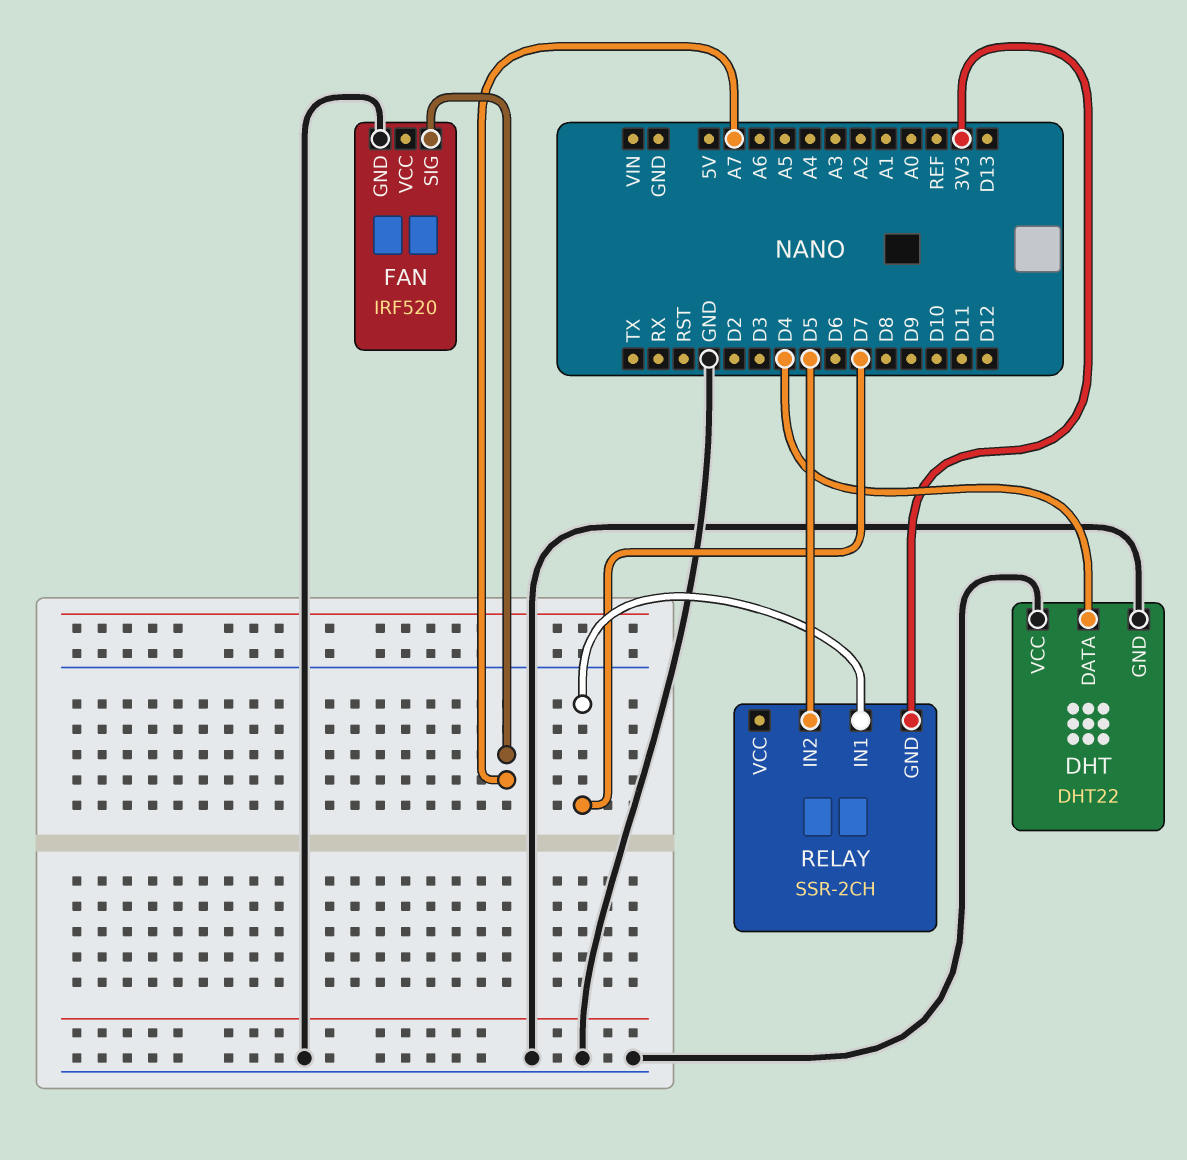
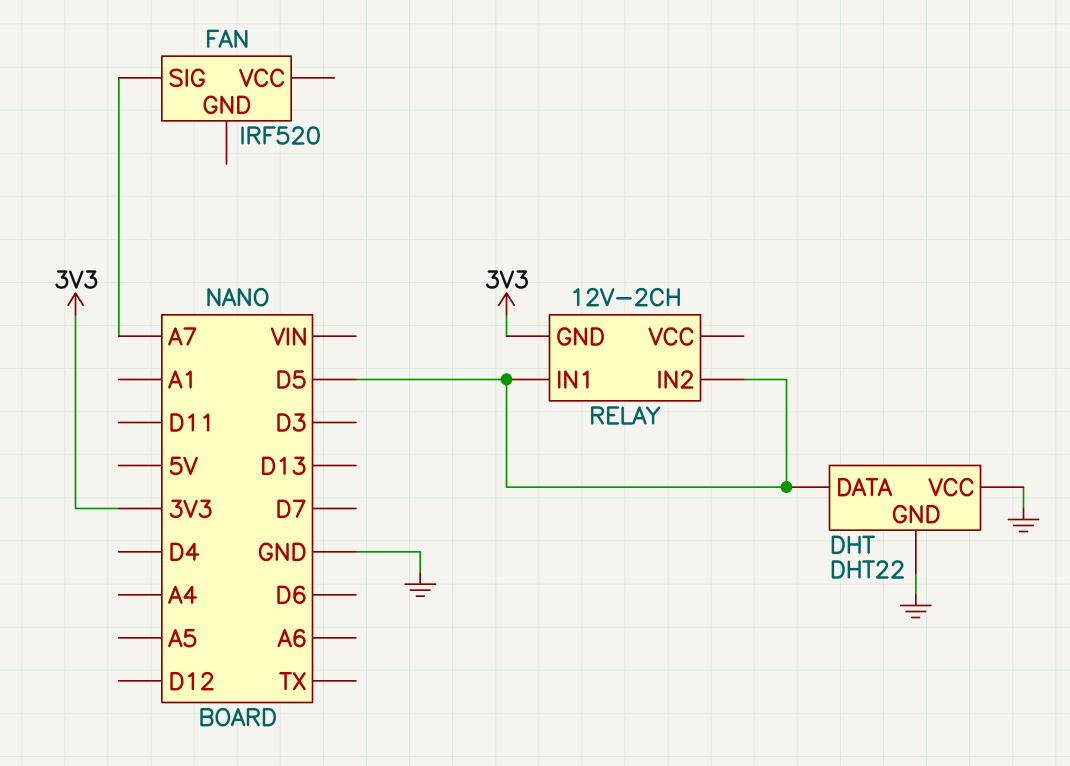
DHT pin DATA: D4 -> D5
FAN pin GND: GND -> none
RELAY: SSR-2CH -> 12V-2CH
RELAY pin IN1: D7 -> D5

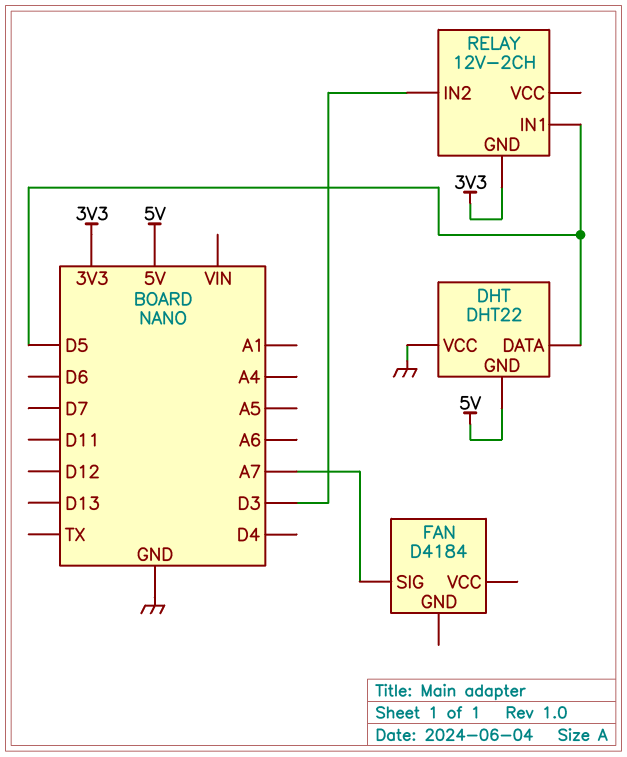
DHT pin GND: GND -> 5V
FAN: IRF520 -> D4184
RELAY pin IN2: D5 -> D3

